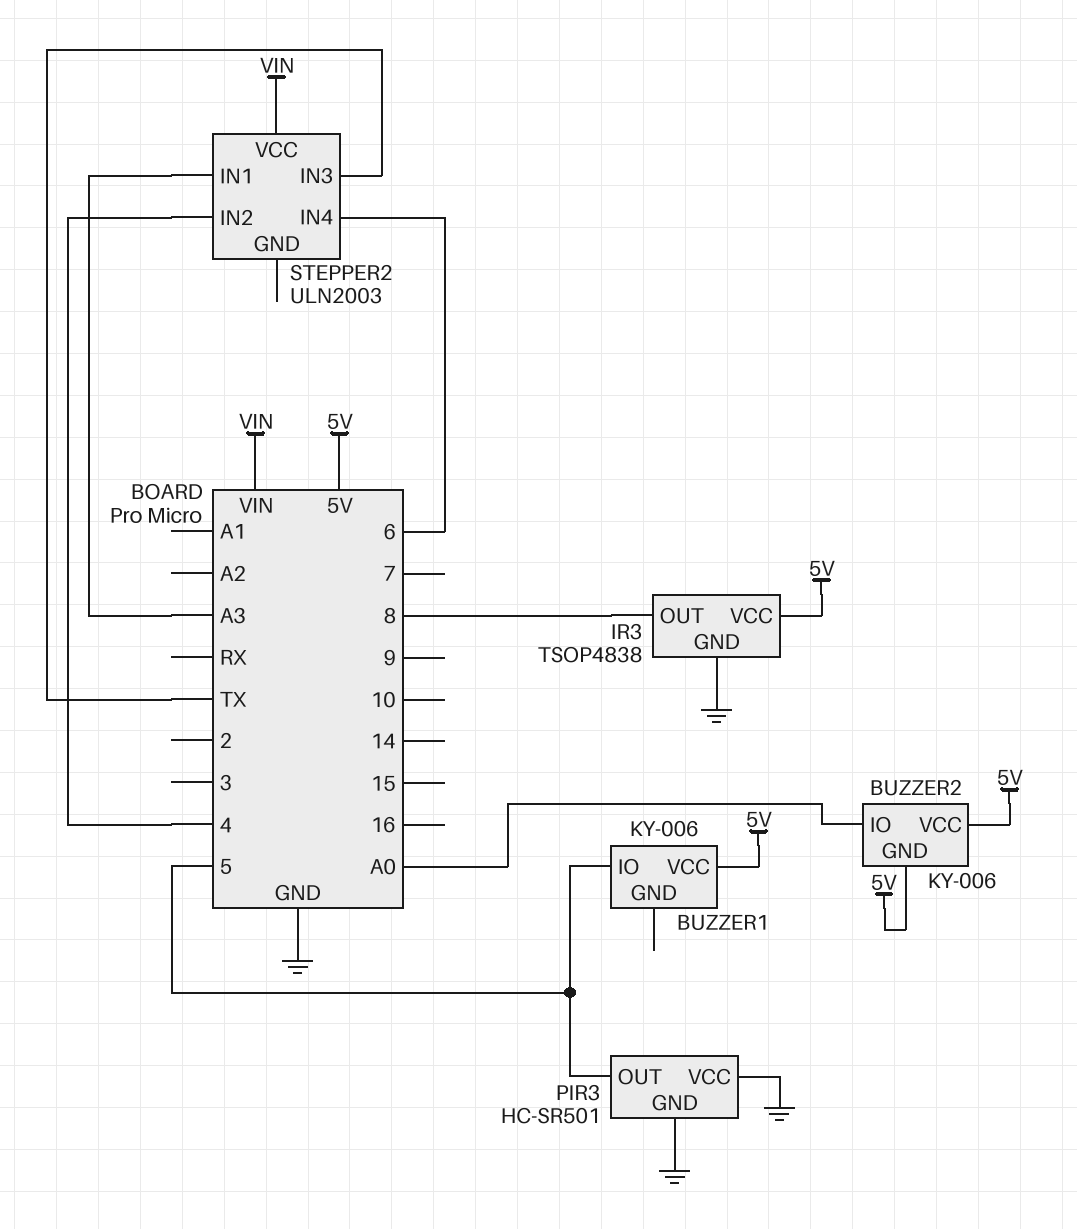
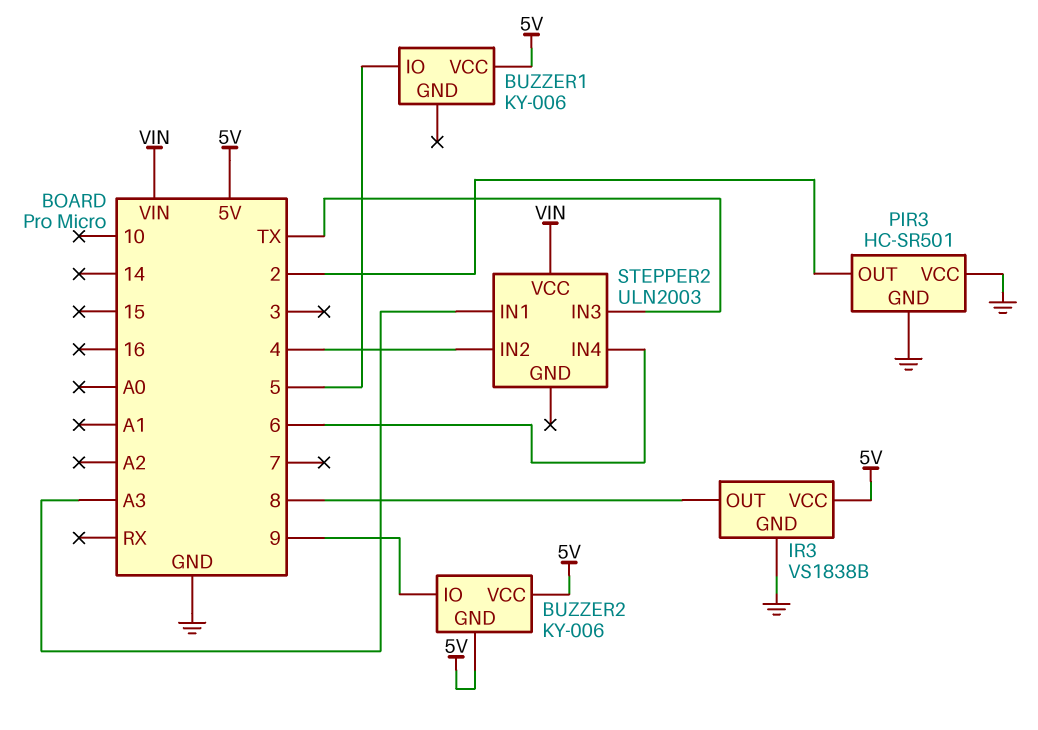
BUZZER2 pin IO: A0 -> 9
IR3: TSOP4838 -> VS1838B
PIR3 pin OUT: 5 -> 2

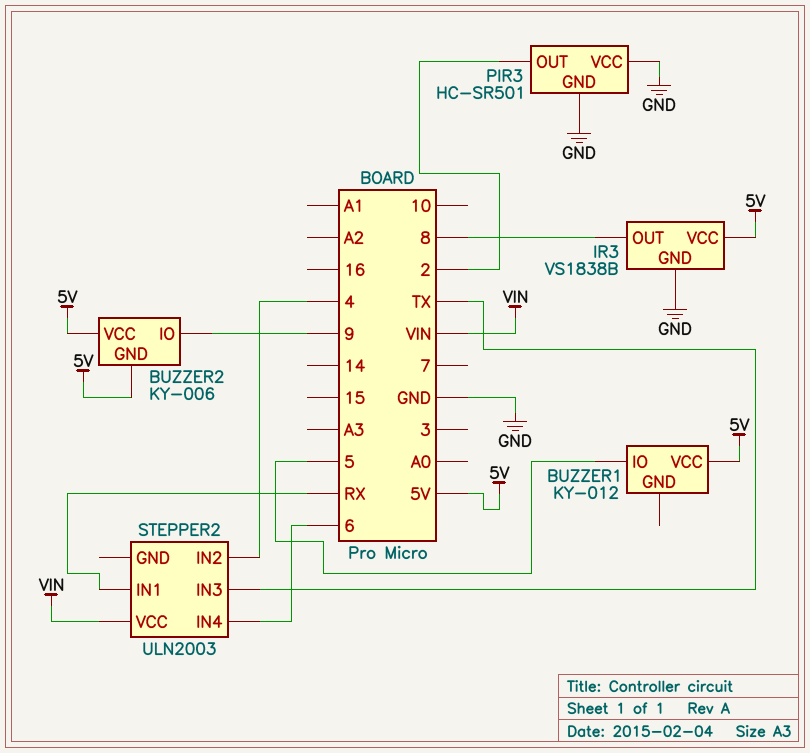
BUZZER1: KY-006 -> KY-012
STEPPER2 pin IN1: A3 -> RX

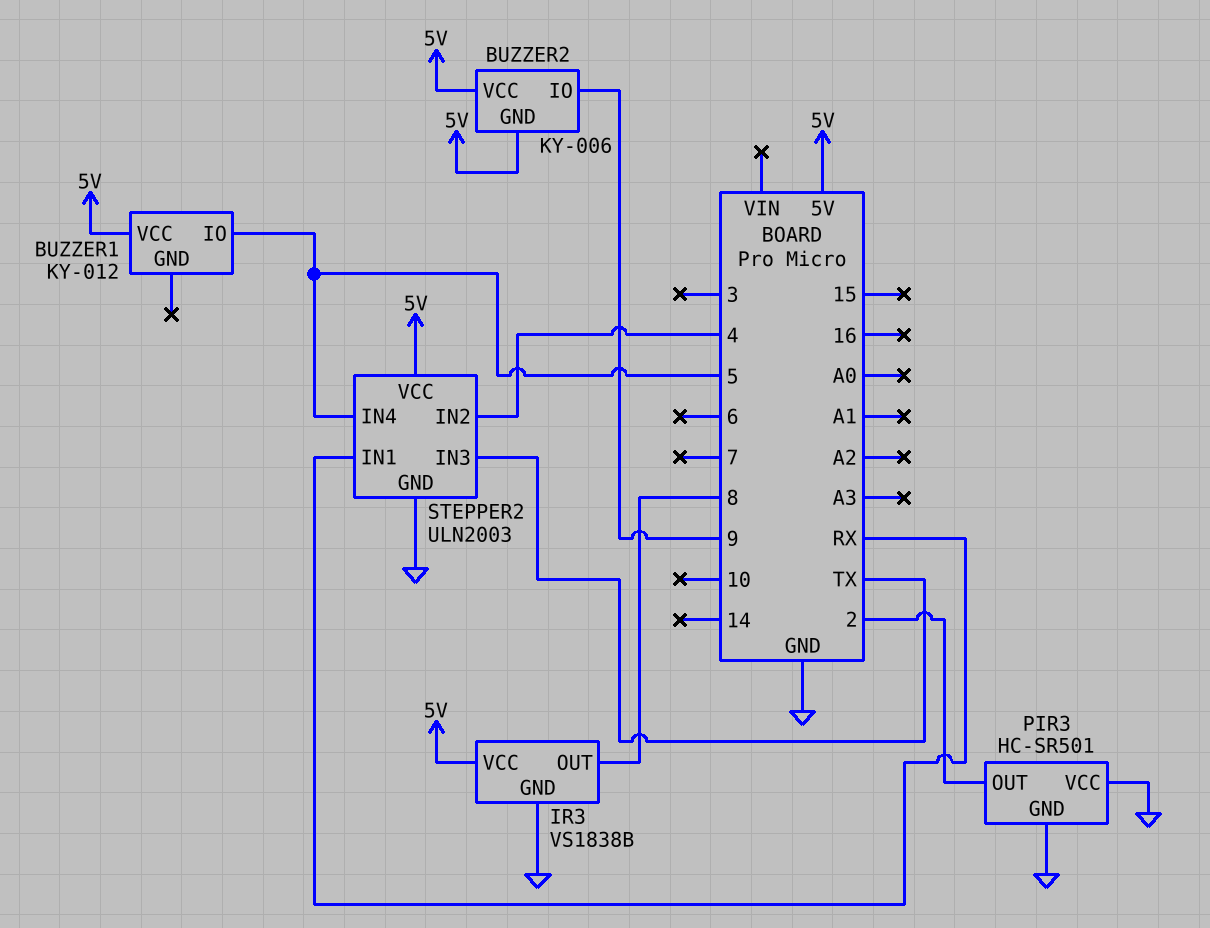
STEPPER2 pin GND: none -> GND
STEPPER2 pin IN4: 6 -> 5
STEPPER2 pin VCC: VIN -> 5V

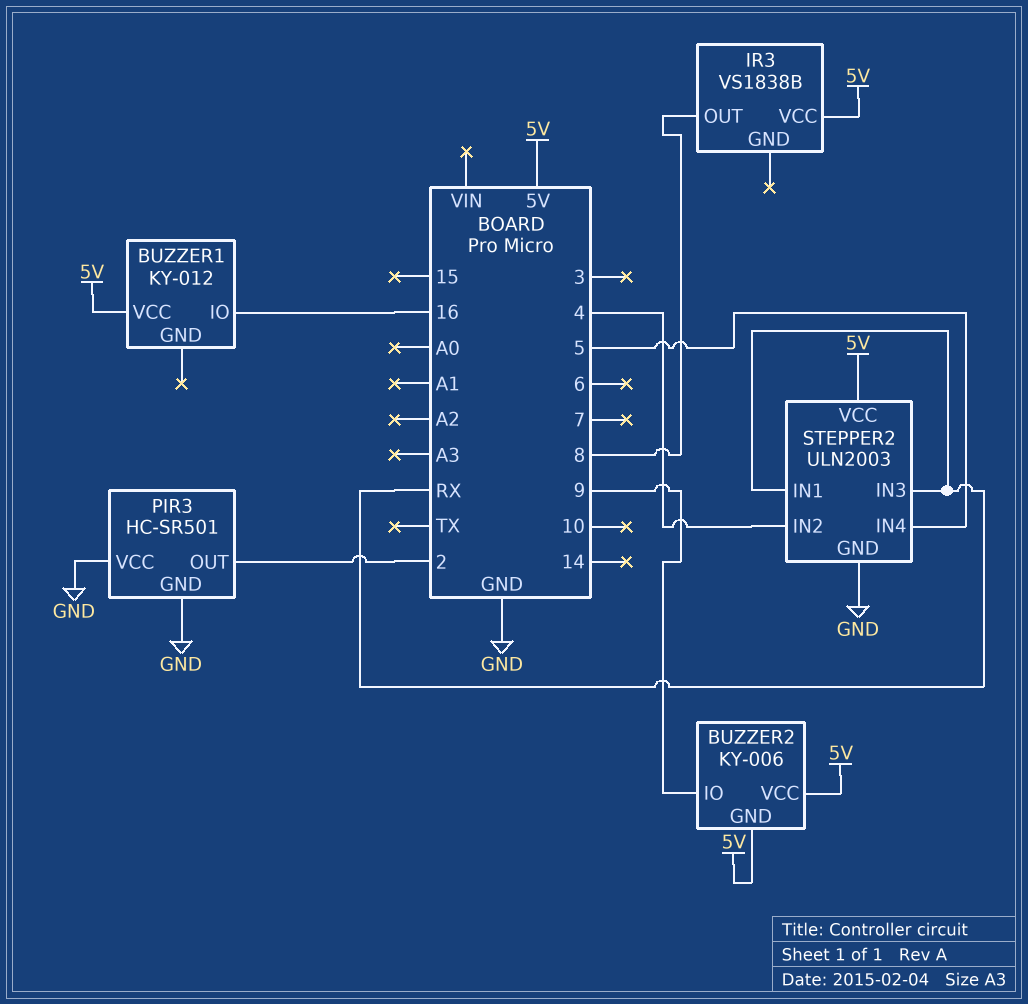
BUZZER1 pin IO: 5 -> 16
IR3 pin GND: GND -> none
STEPPER2 pin IN3: TX -> RX

